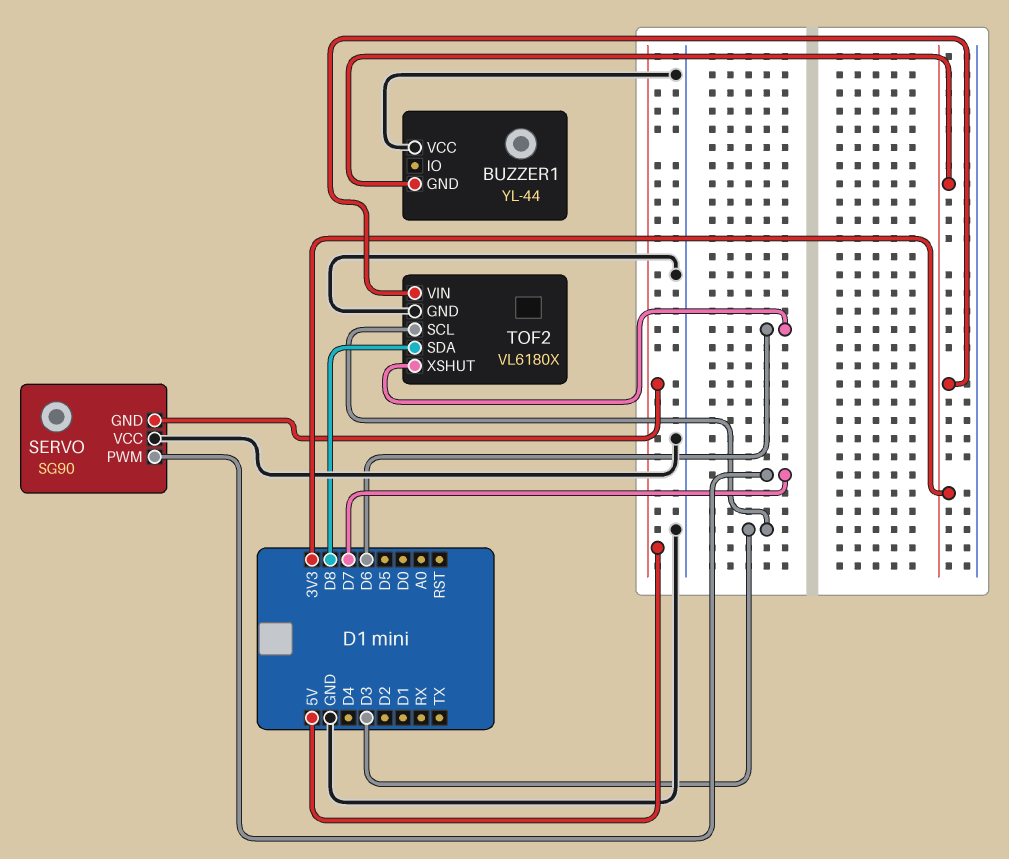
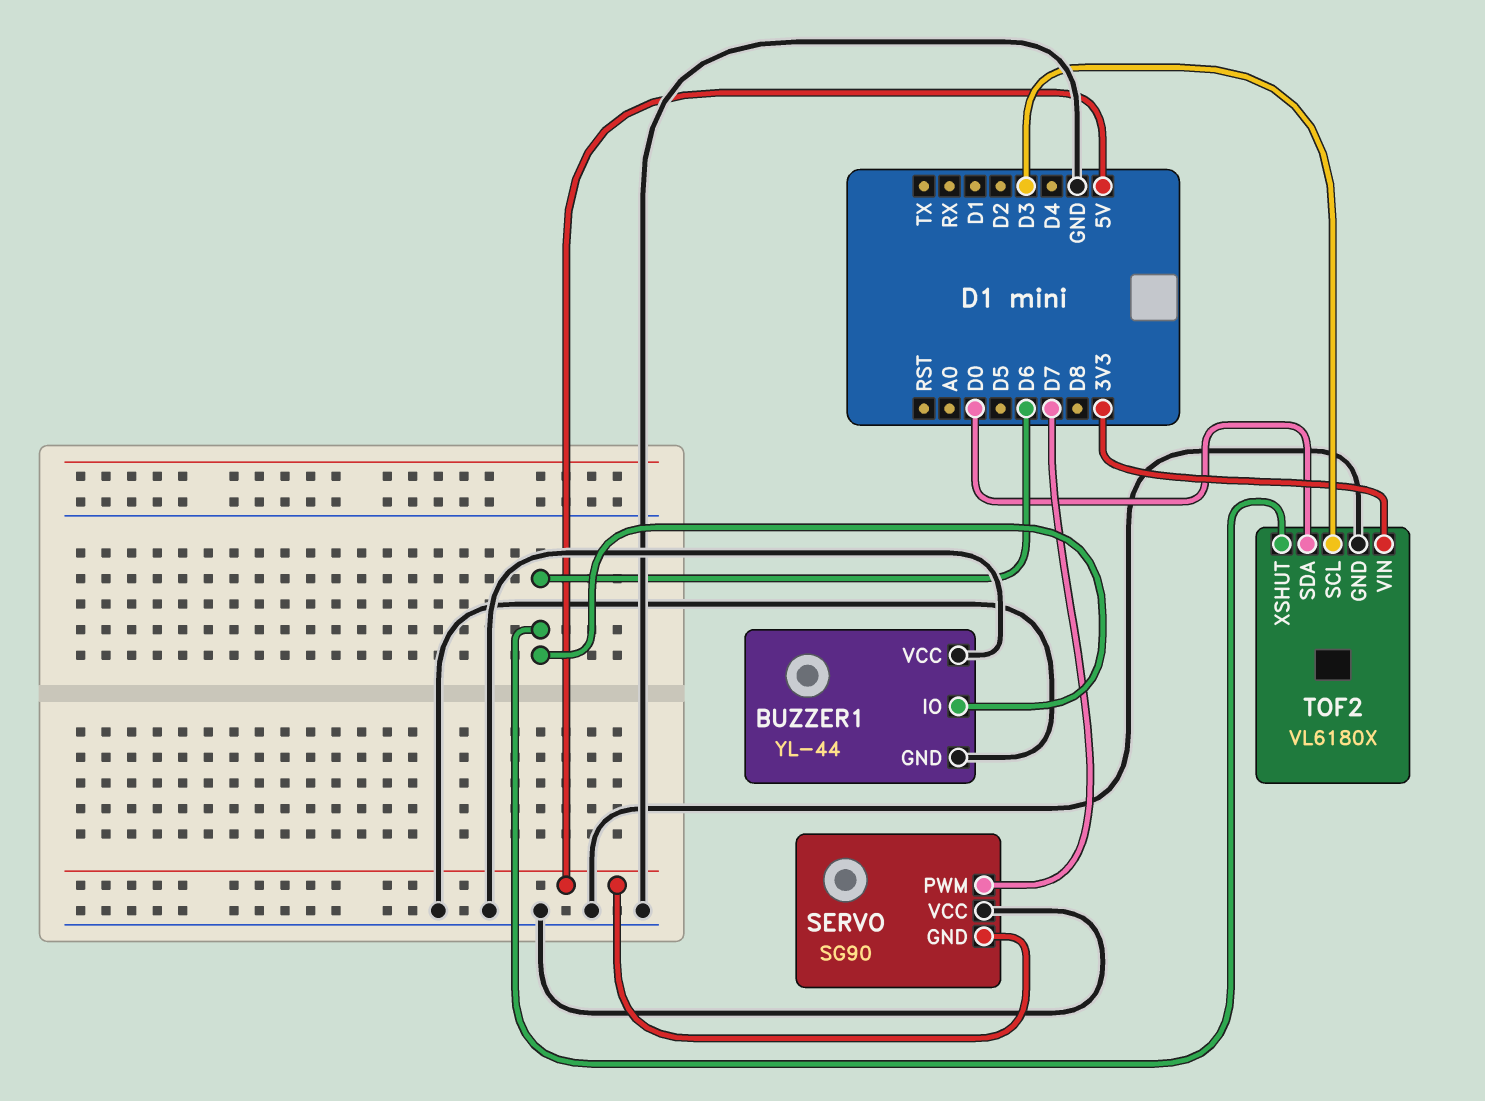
BUZZER1 pin GND: 3V3 -> GND
BUZZER1 pin IO: none -> D6
TOF2 pin SDA: D8 -> D0

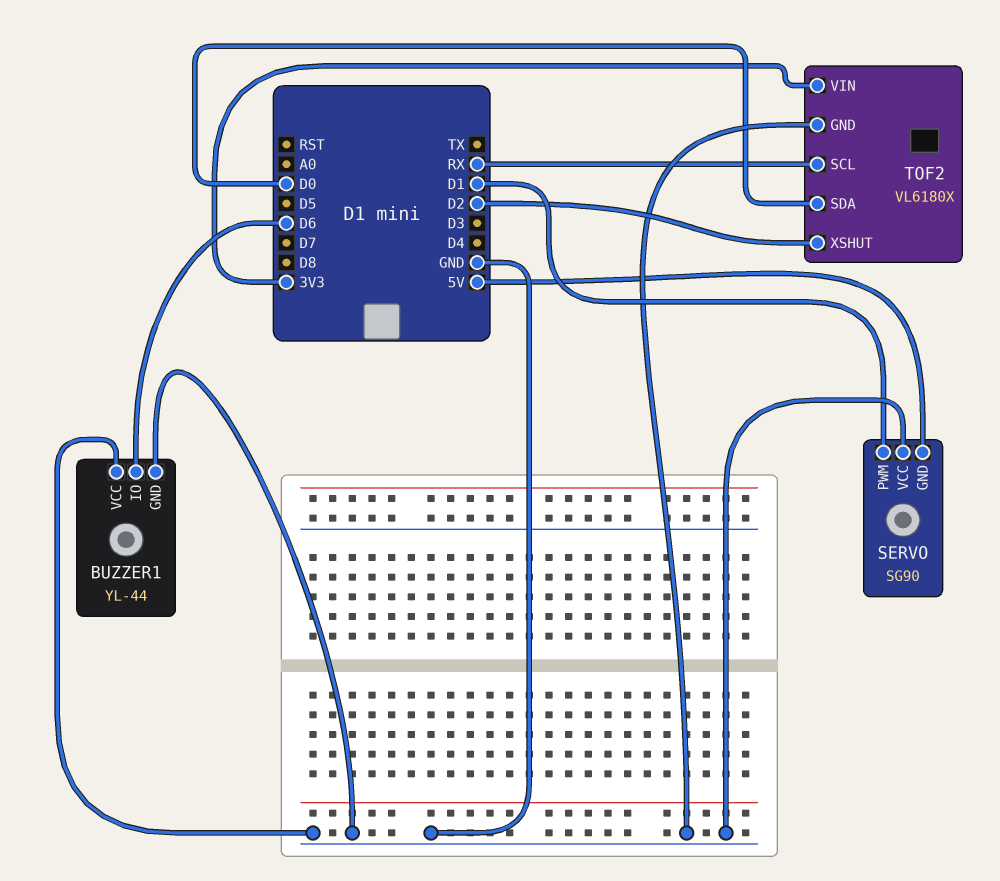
SERVO pin PWM: D7 -> D1
TOF2 pin SCL: D3 -> RX
TOF2 pin XSHUT: D6 -> D2

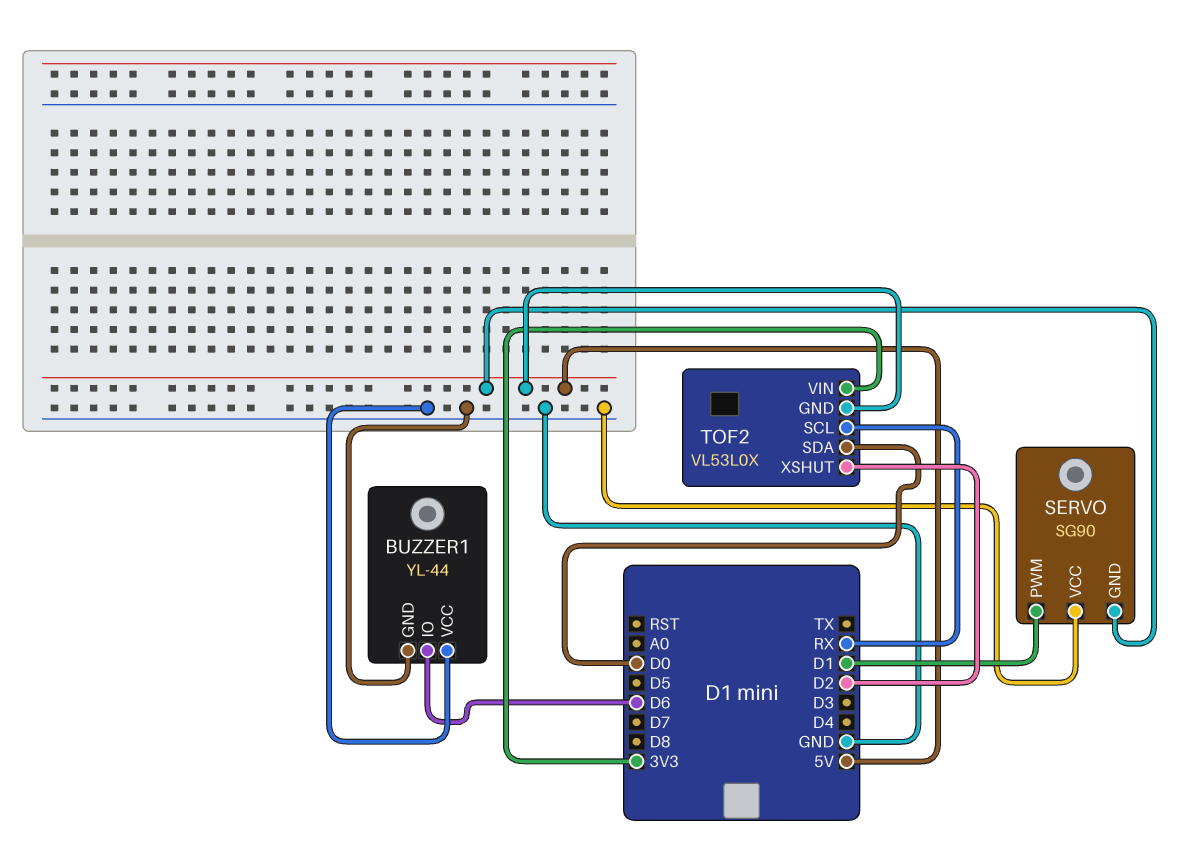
TOF2: VL6180X -> VL53L0X
TOF2 pin GND: GND -> 5V

